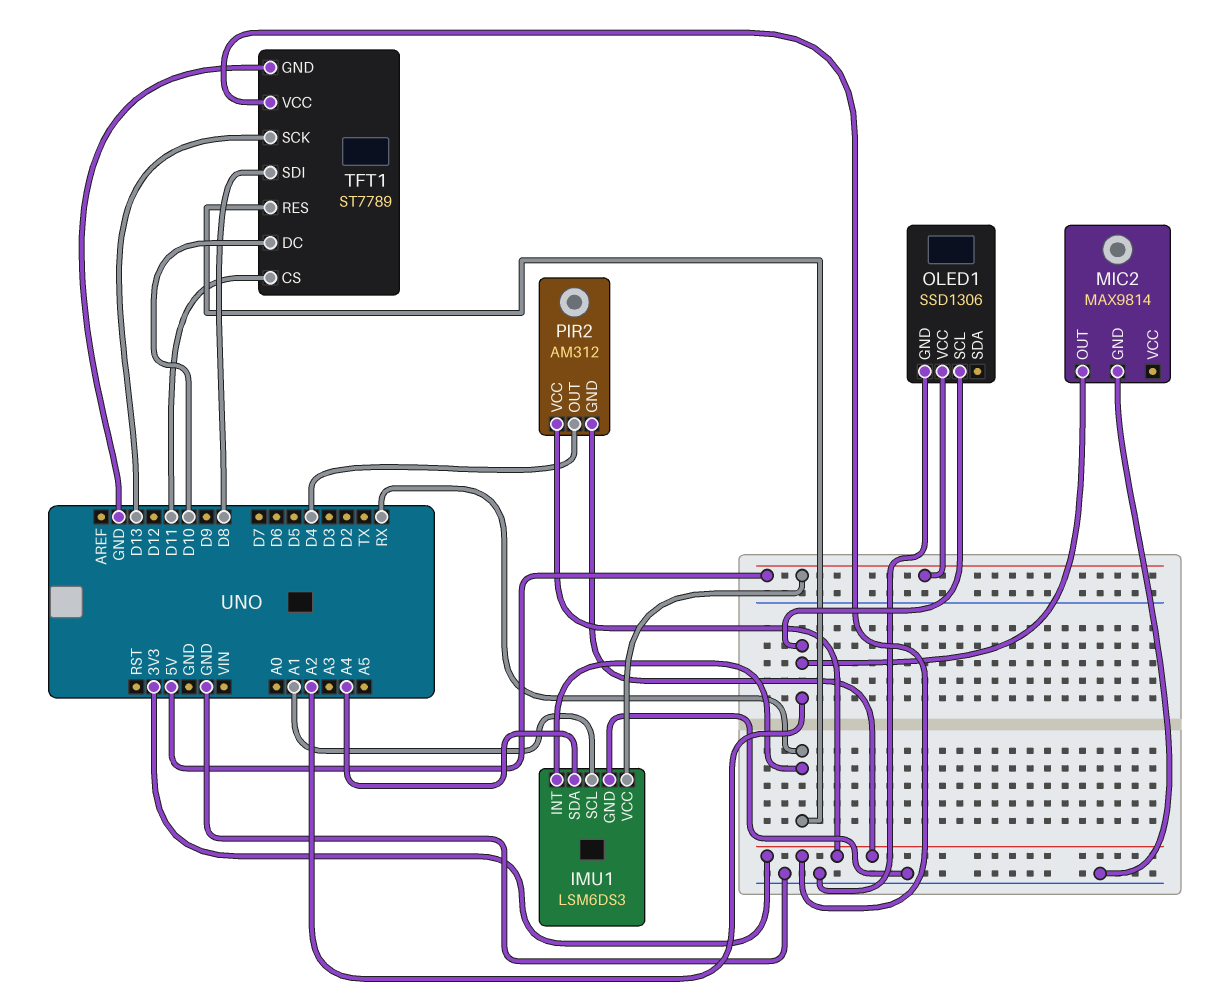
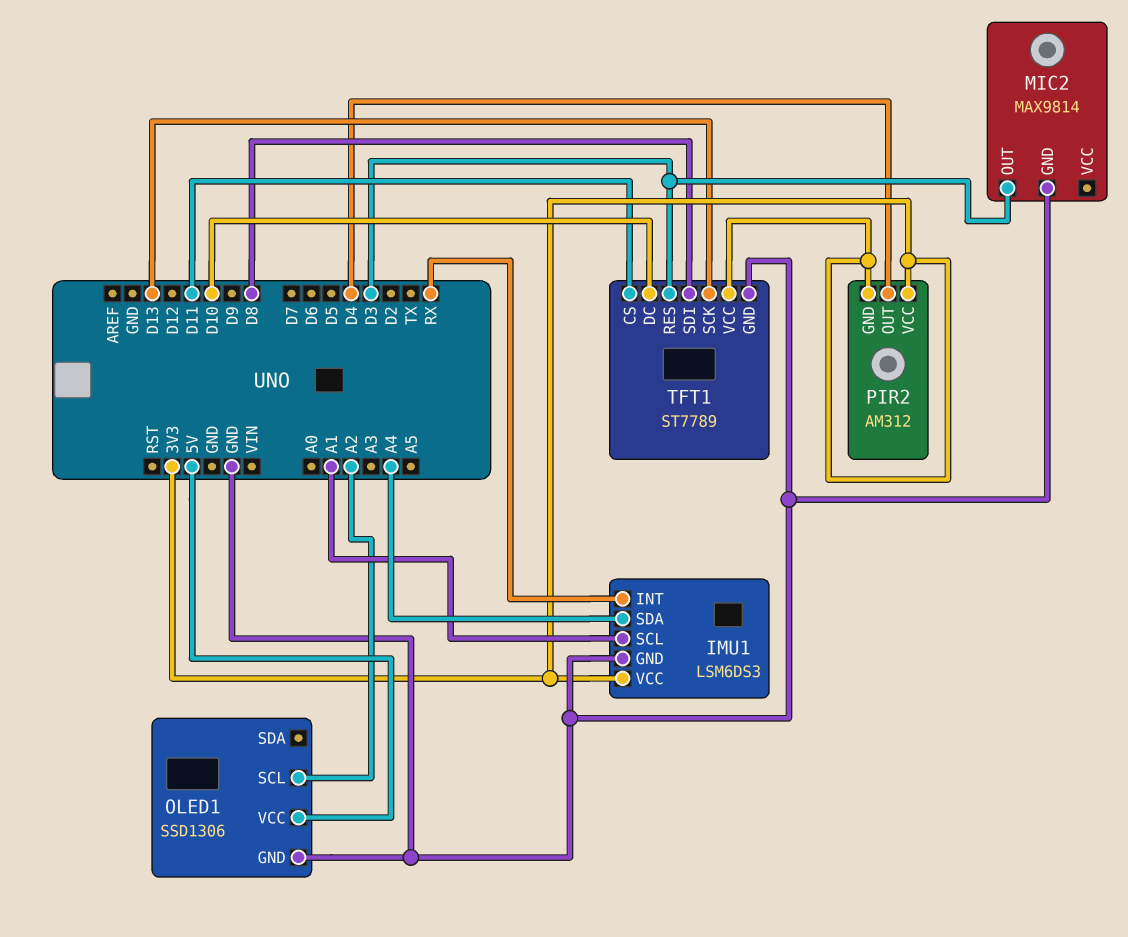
IMU1 pin VCC: 5V -> 3V3
MIC2 pin OUT: A2 -> D3
TFT1 pin RES: RX -> D3

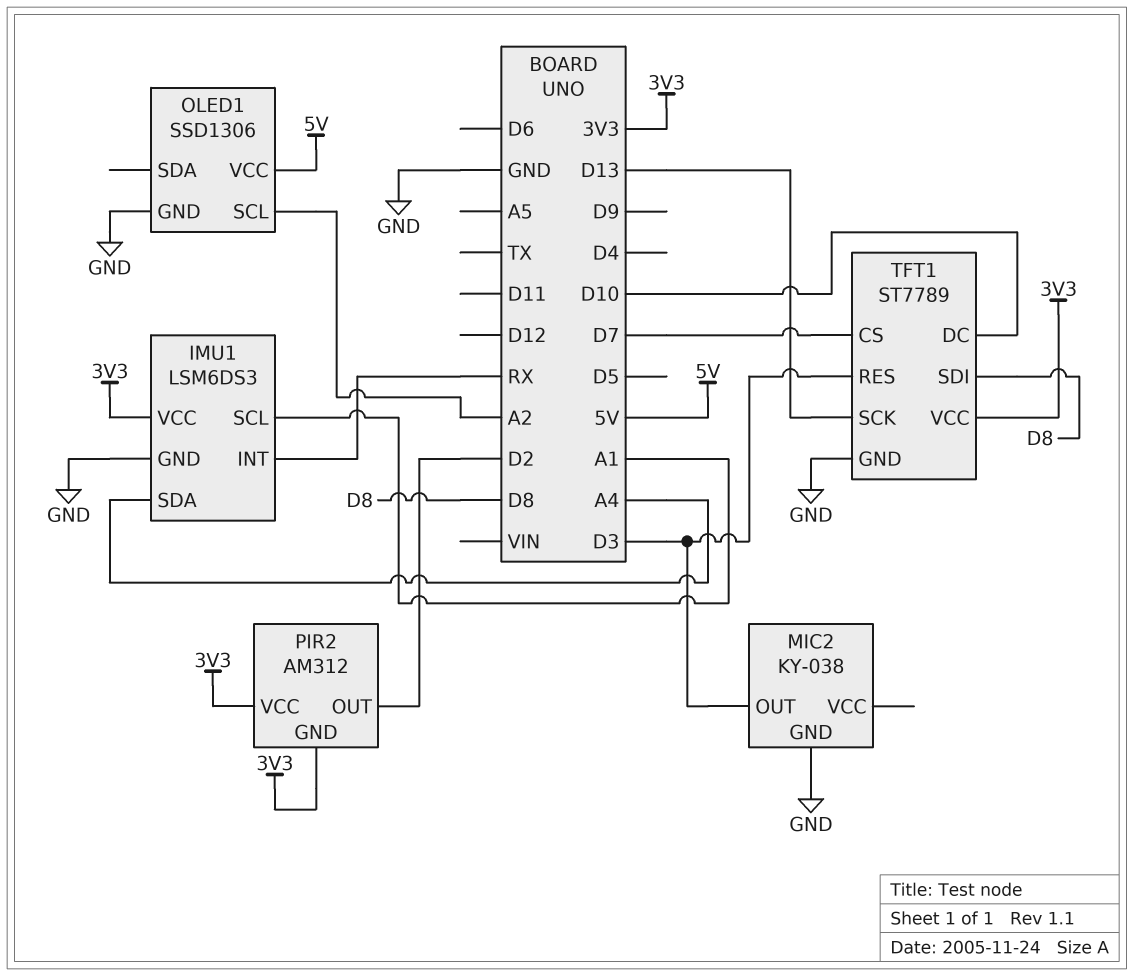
MIC2: MAX9814 -> KY-038
PIR2 pin OUT: D4 -> D2
TFT1 pin CS: D11 -> D7

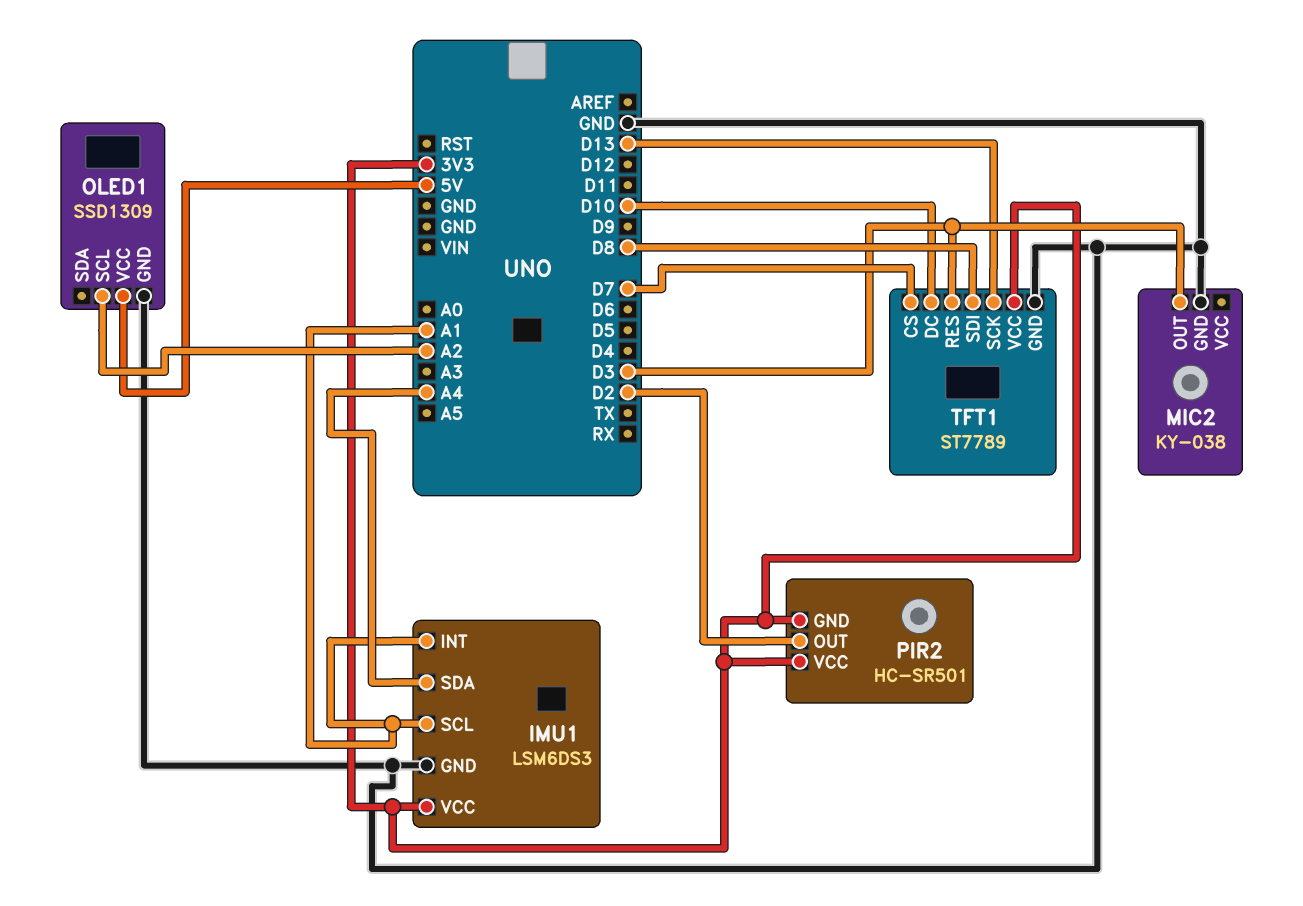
IMU1 pin INT: RX -> A1
OLED1: SSD1306 -> SSD1309
PIR2: AM312 -> HC-SR501

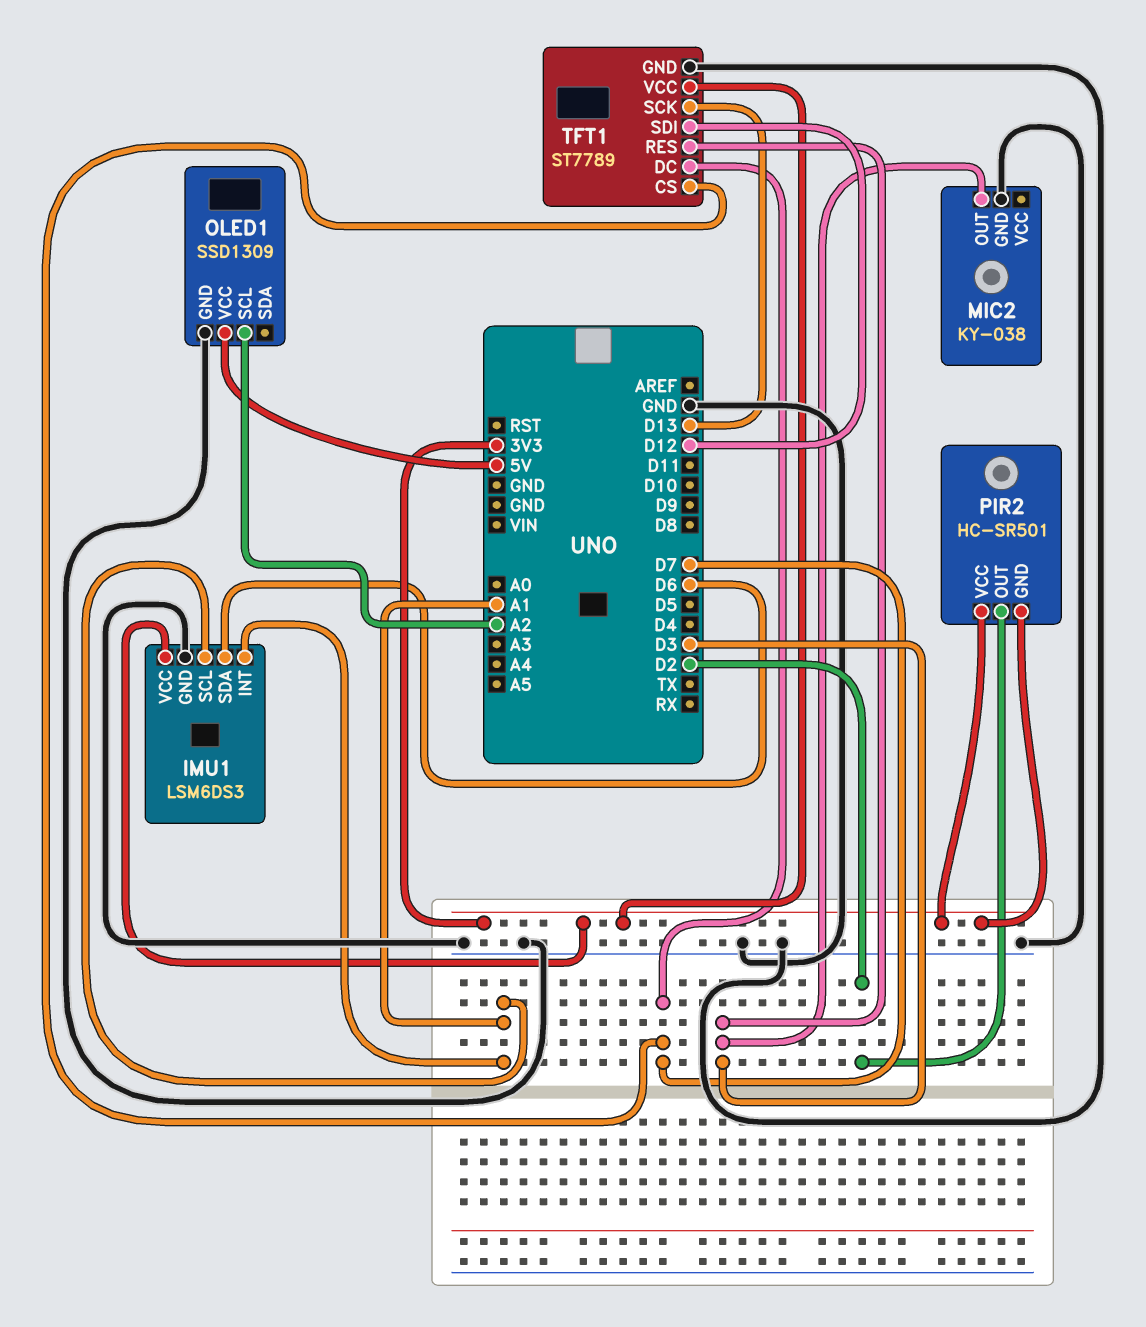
IMU1 pin SDA: A4 -> D6
TFT1 pin DC: D10 -> D7
TFT1 pin SDI: D8 -> D12

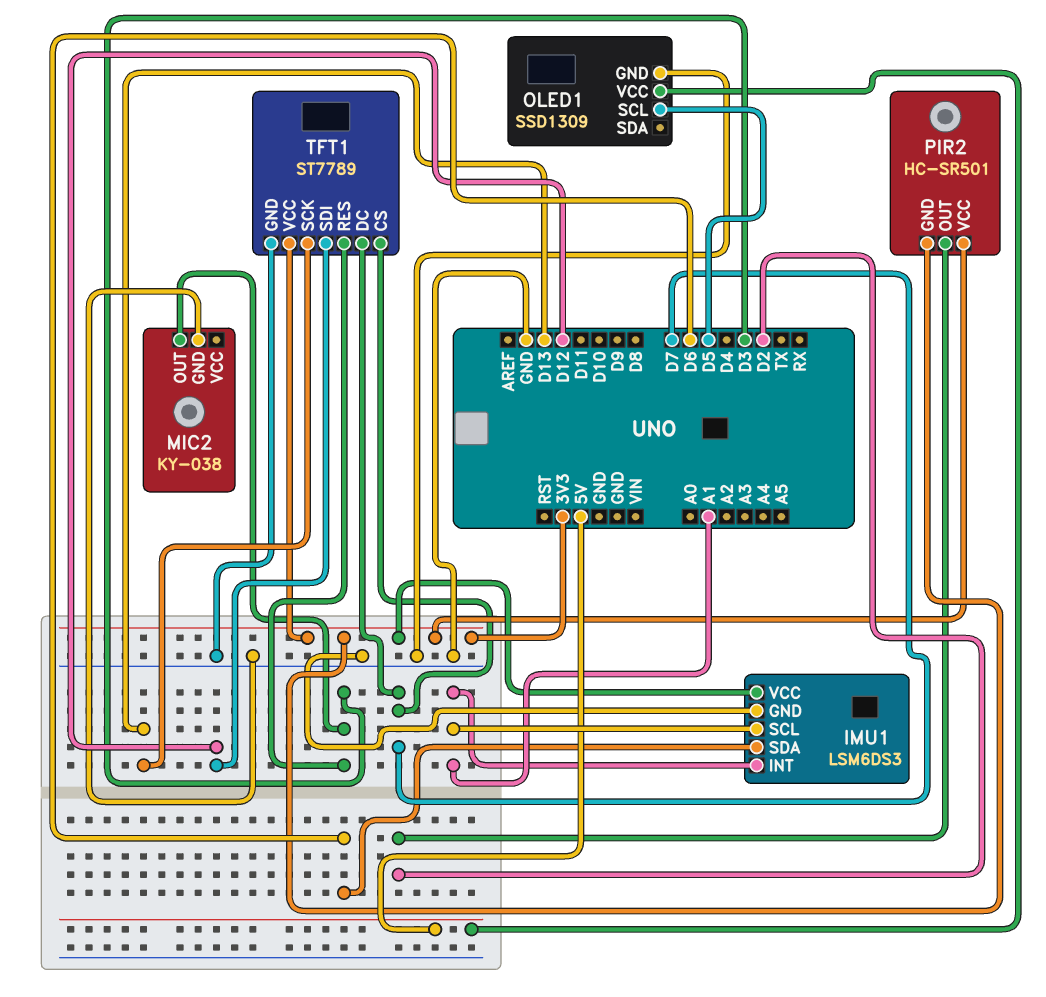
OLED1 pin SCL: A2 -> D5

